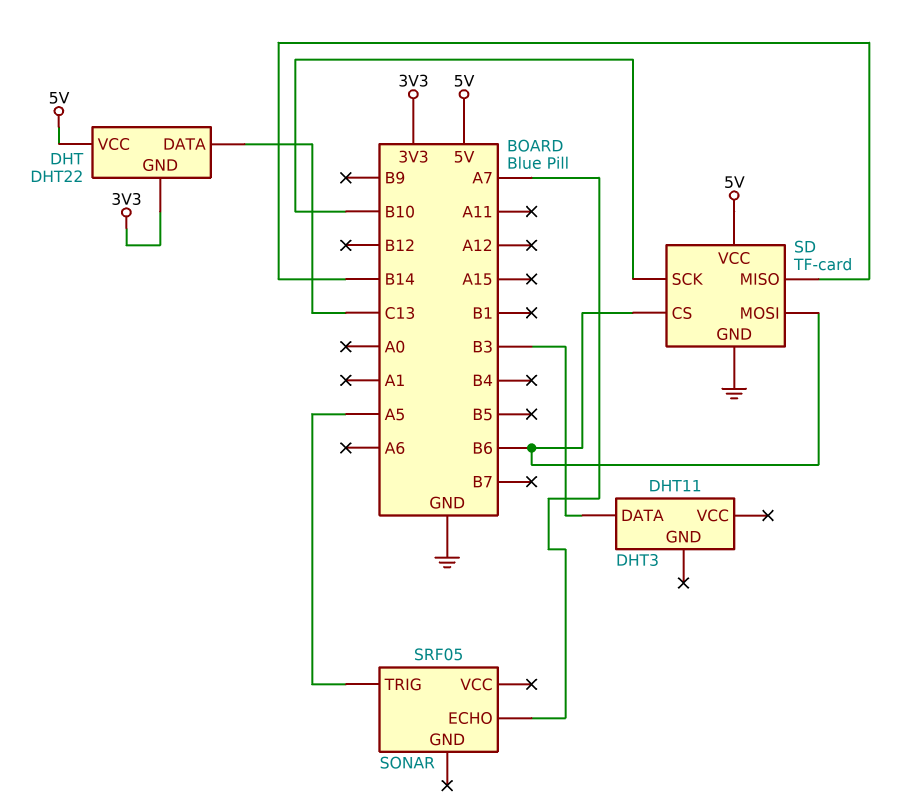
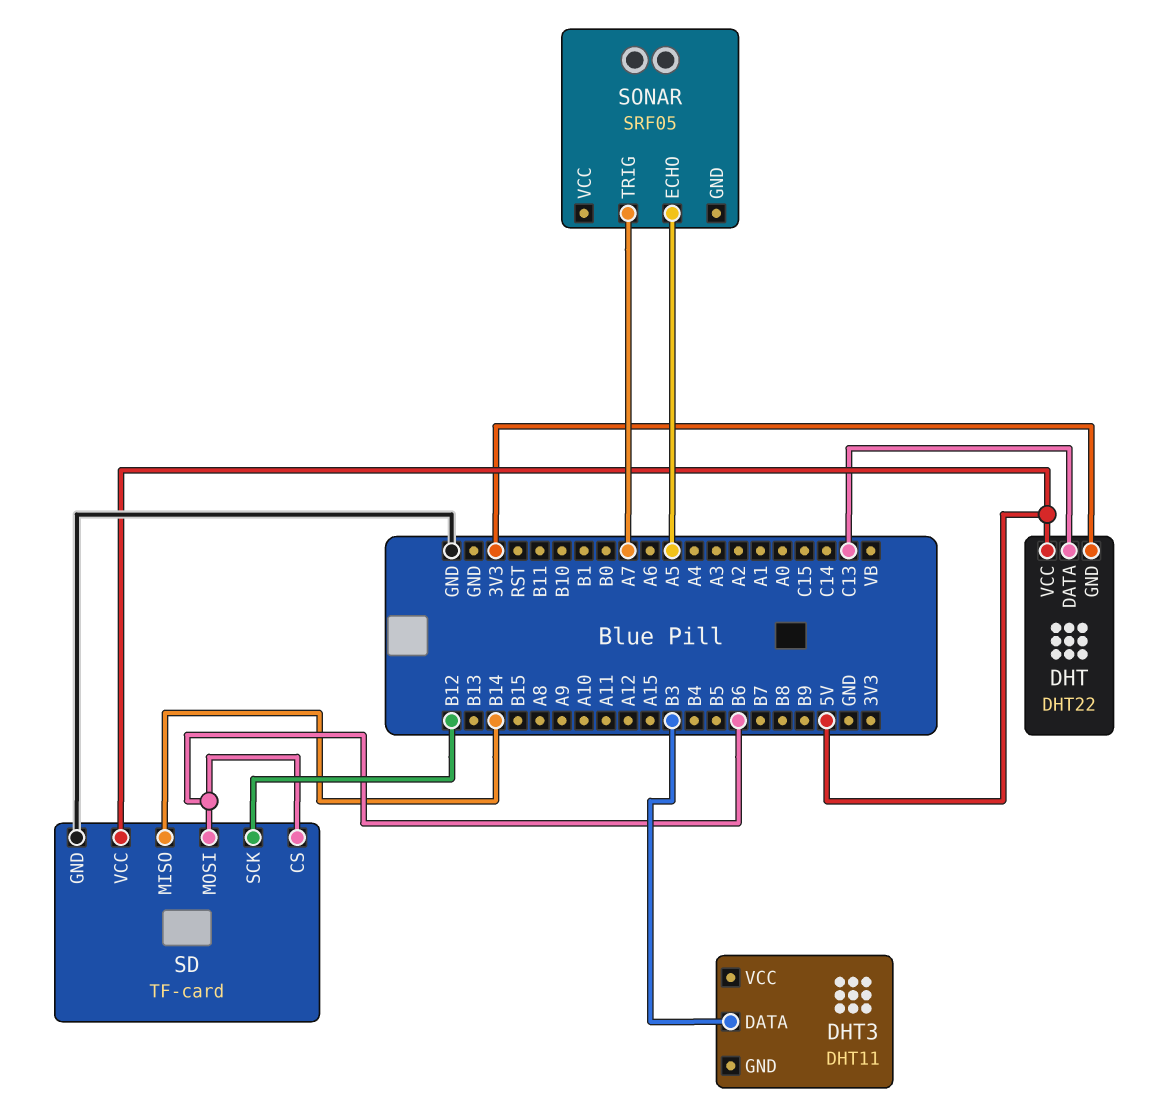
SD pin SCK: B10 -> B12
SONAR pin ECHO: A7 -> A5
SONAR pin TRIG: A5 -> A7

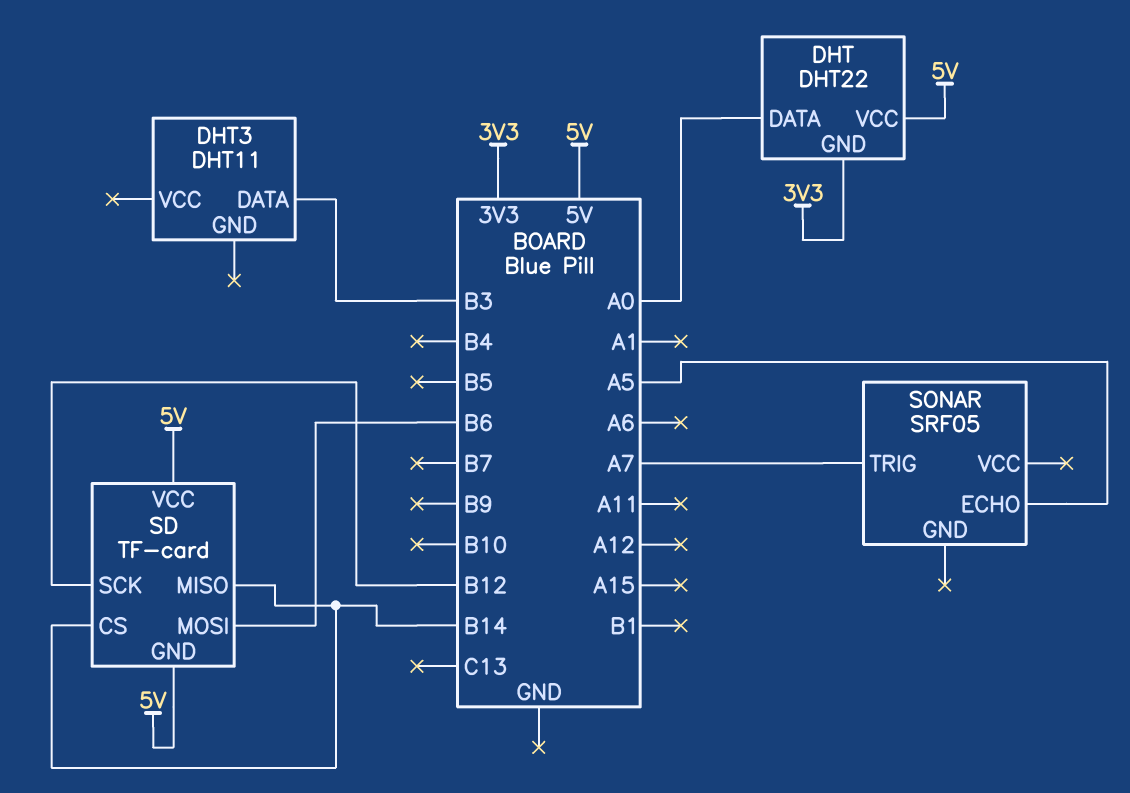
DHT pin DATA: C13 -> A0
SD pin CS: B6 -> B14
SD pin GND: GND -> 5V

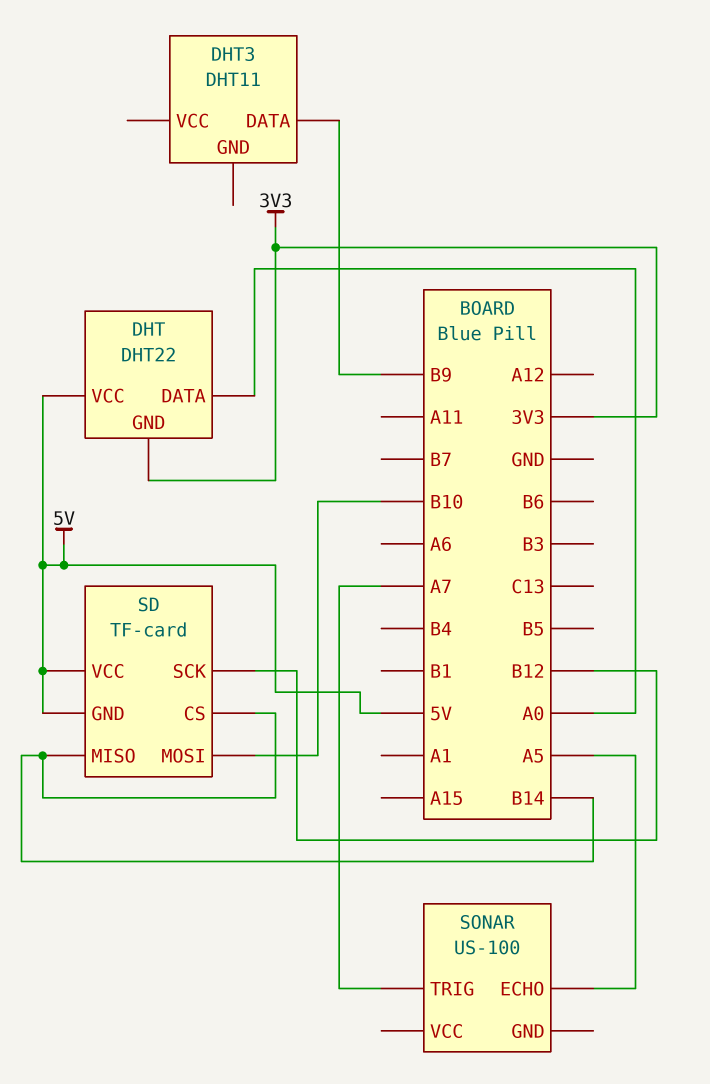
DHT3 pin DATA: B3 -> B9
SD pin MOSI: B6 -> B10
SONAR: SRF05 -> US-100

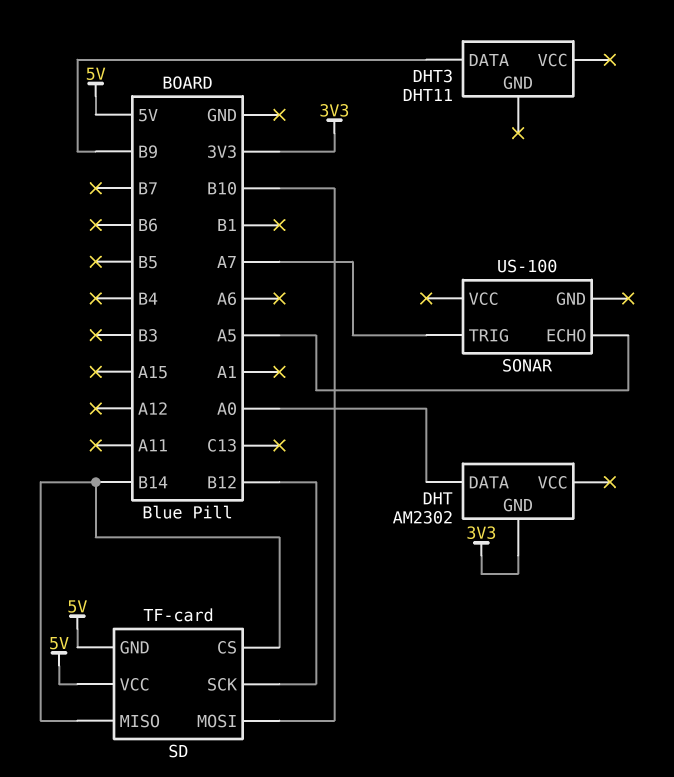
DHT: DHT22 -> AM2302
DHT pin VCC: 5V -> none

